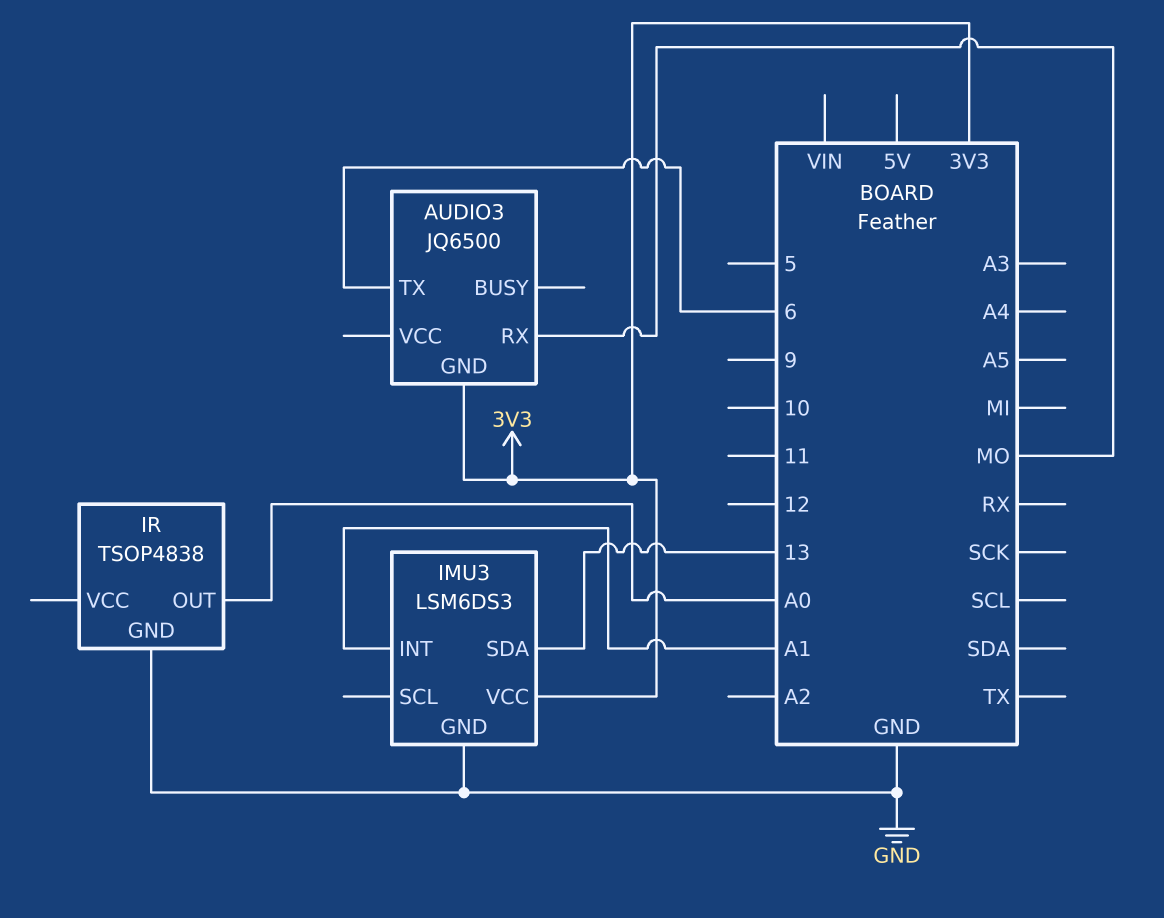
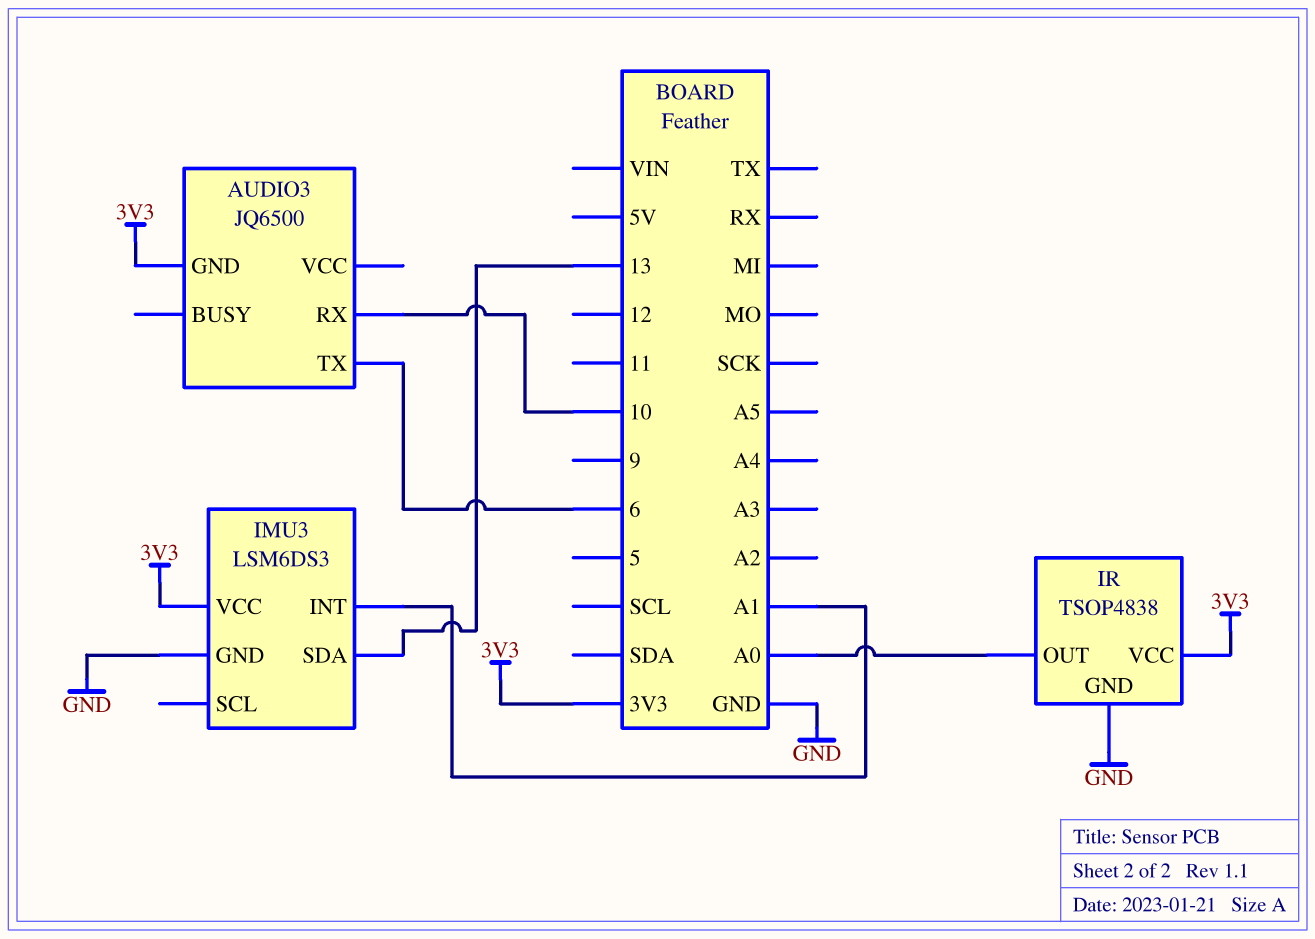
AUDIO3 pin RX: MO -> 10
IR pin VCC: none -> 3V3

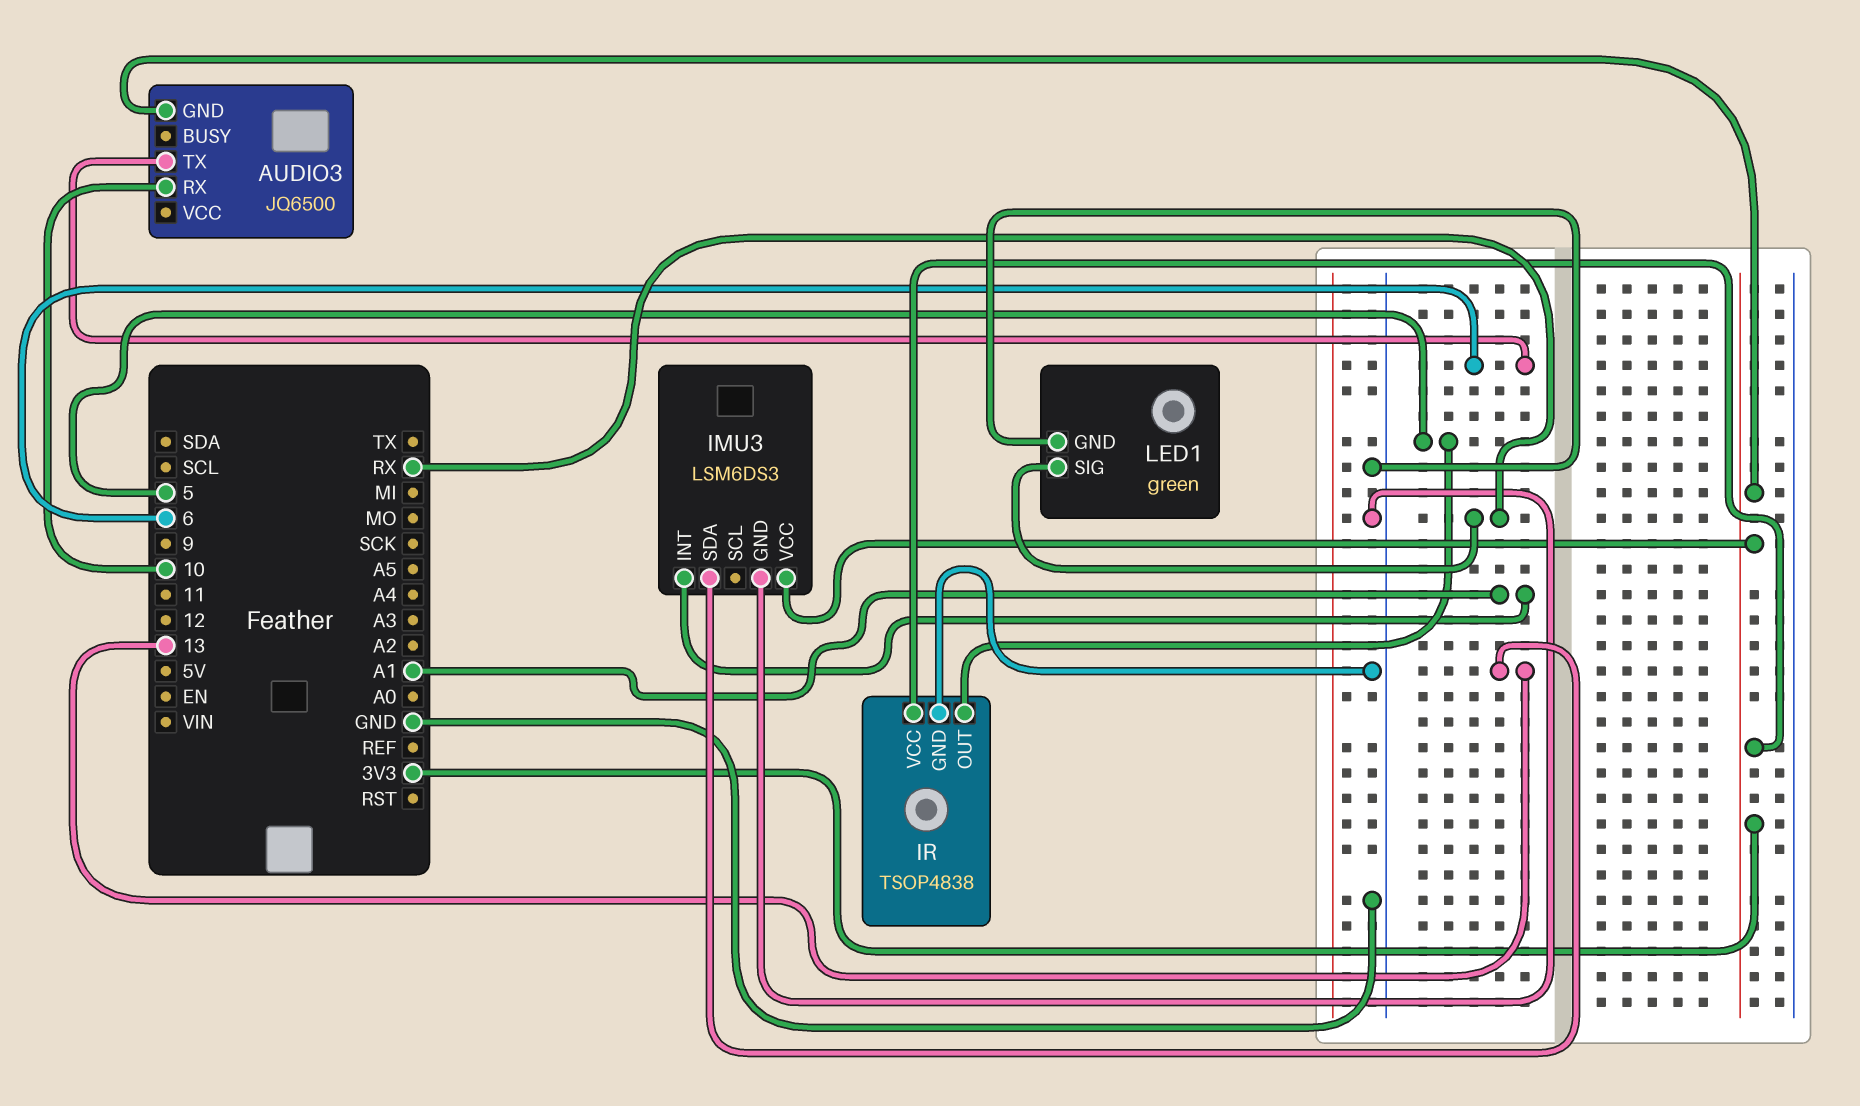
IR pin OUT: A0 -> 5
LED1: none -> green
LED1 pin GND: none -> GND
LED1 pin SIG: none -> RX

